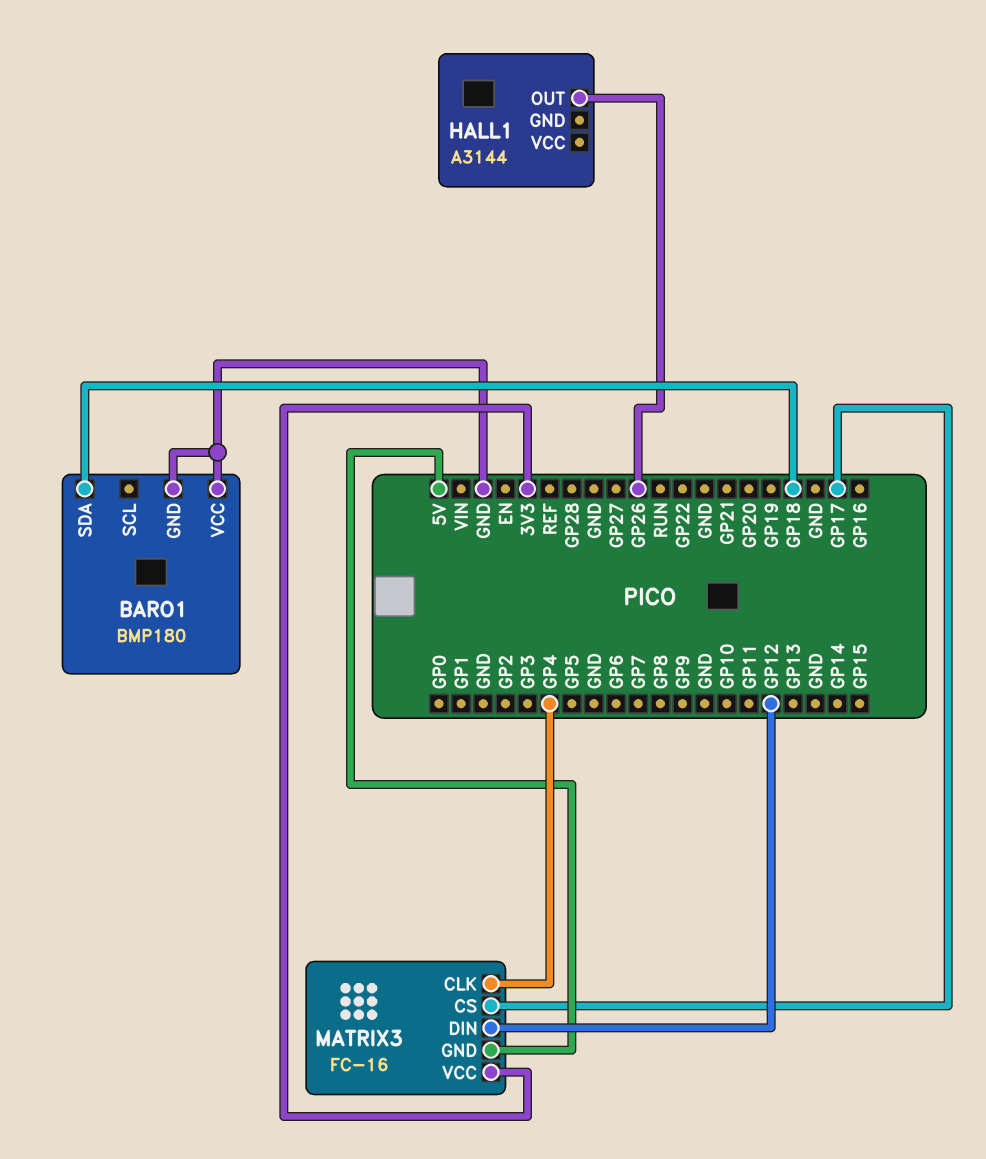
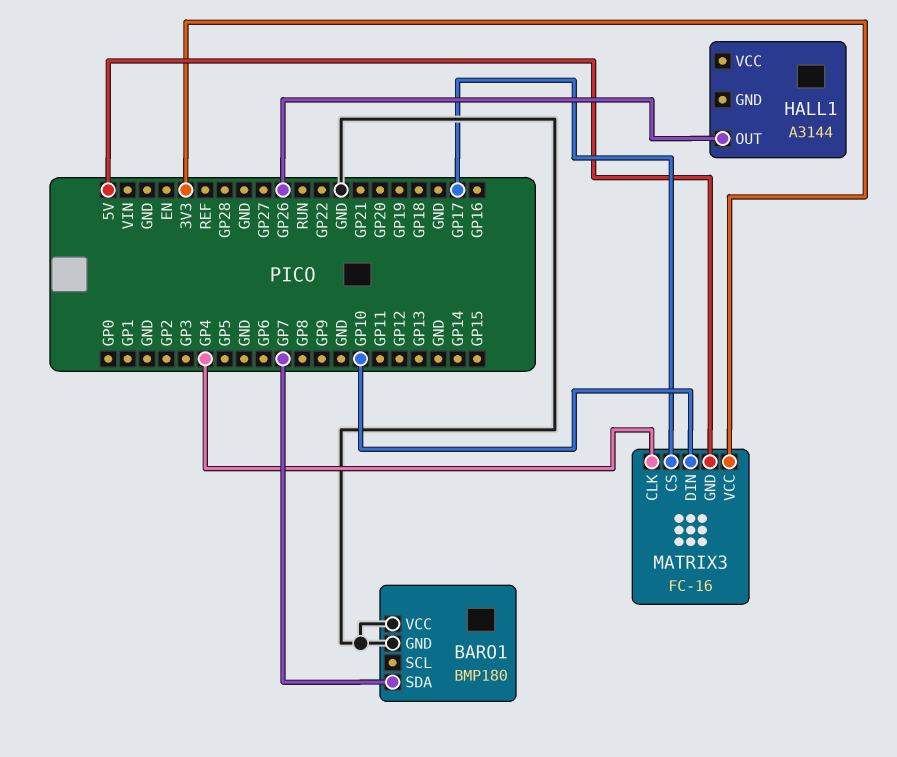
BARO1 pin SDA: GP18 -> GP7
MATRIX3 pin DIN: GP12 -> GP10

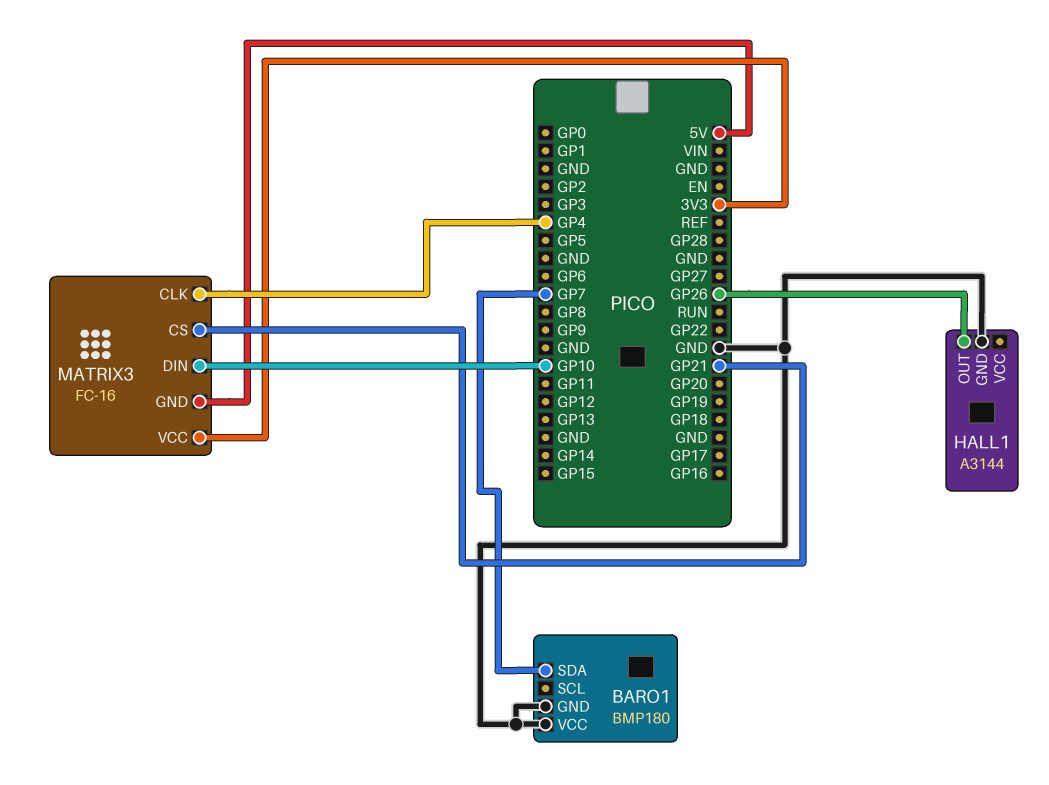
HALL1 pin GND: none -> GND
MATRIX3 pin CS: GP17 -> GP21

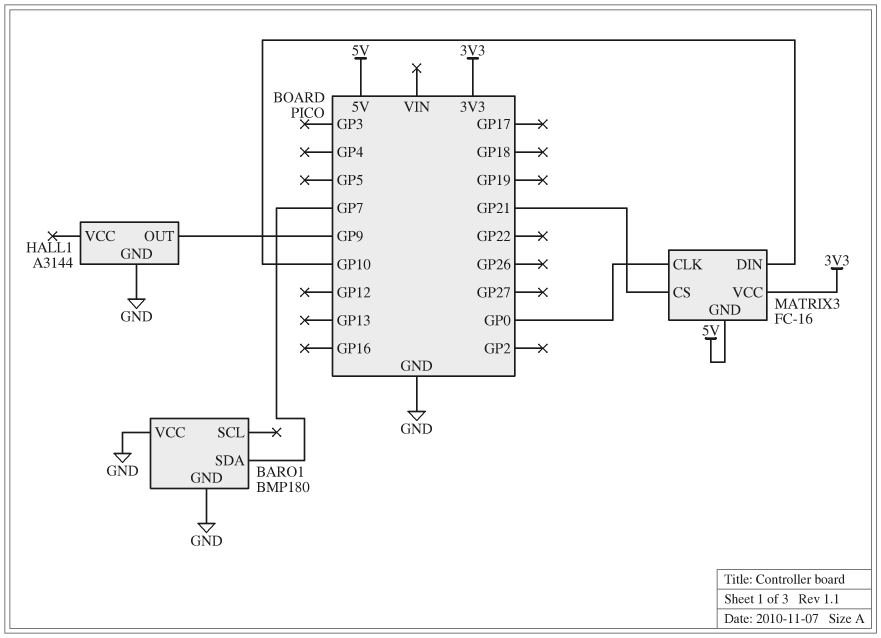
HALL1 pin OUT: GP26 -> GP9
MATRIX3 pin CLK: GP4 -> GP0

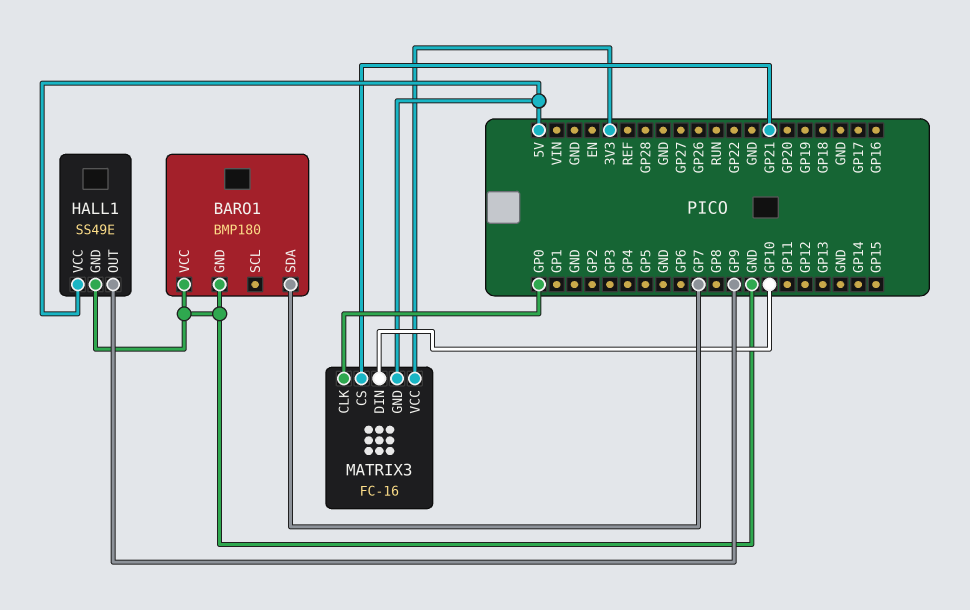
HALL1: A3144 -> SS49E
HALL1 pin VCC: none -> 5V

